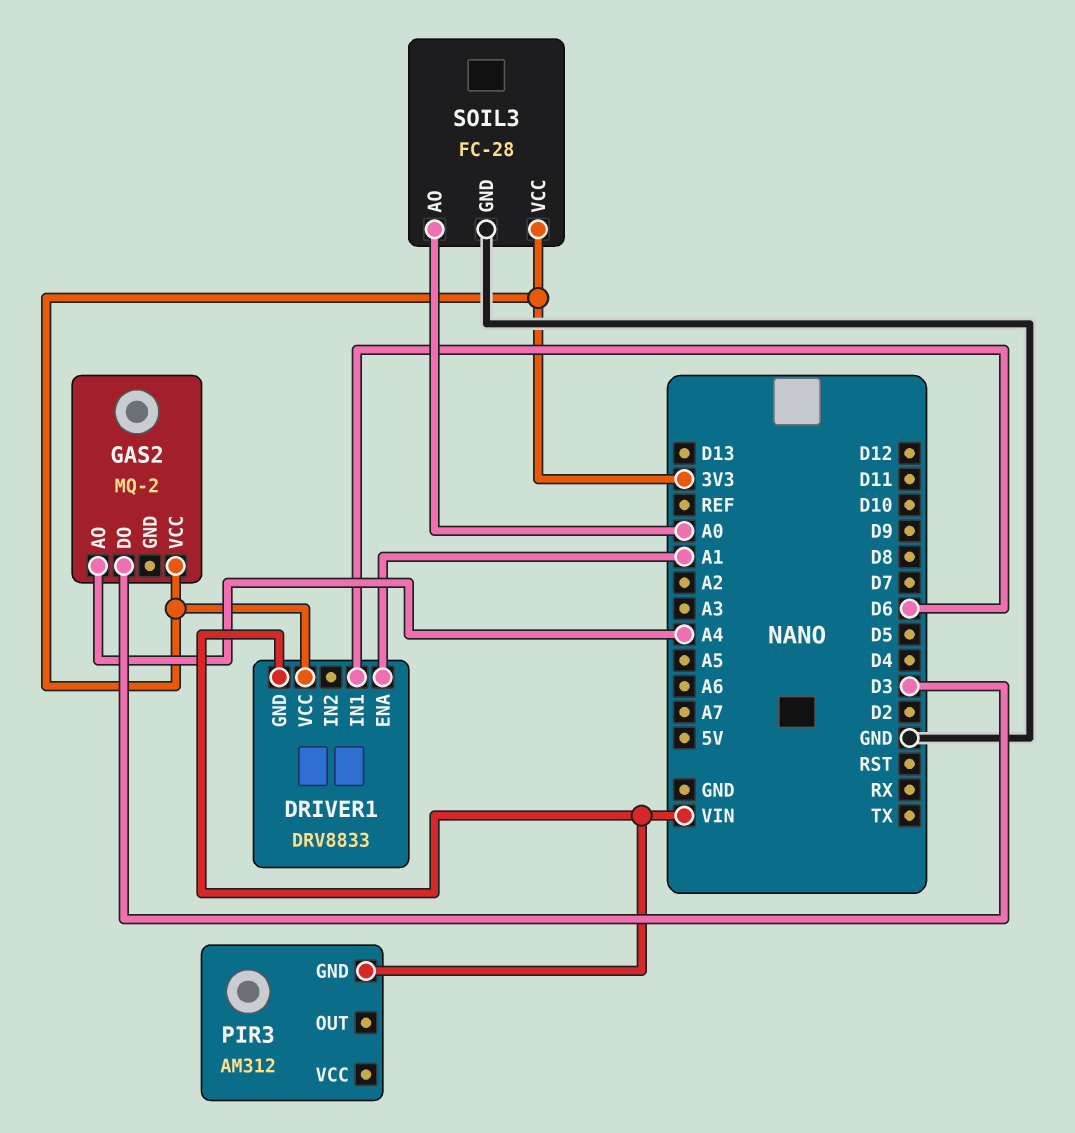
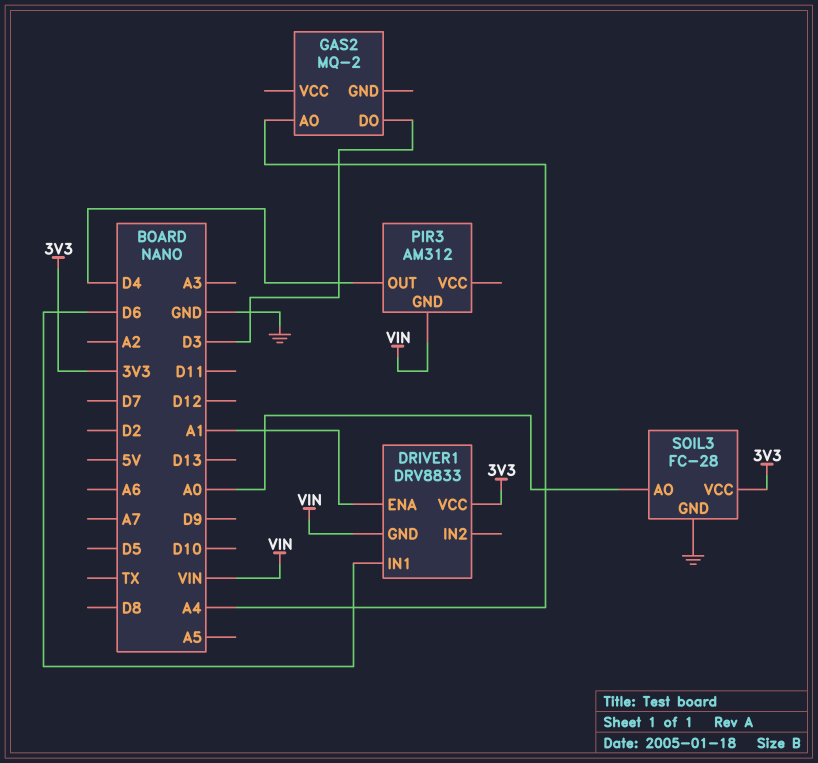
GAS2 pin VCC: 3V3 -> none
PIR3 pin OUT: none -> D4

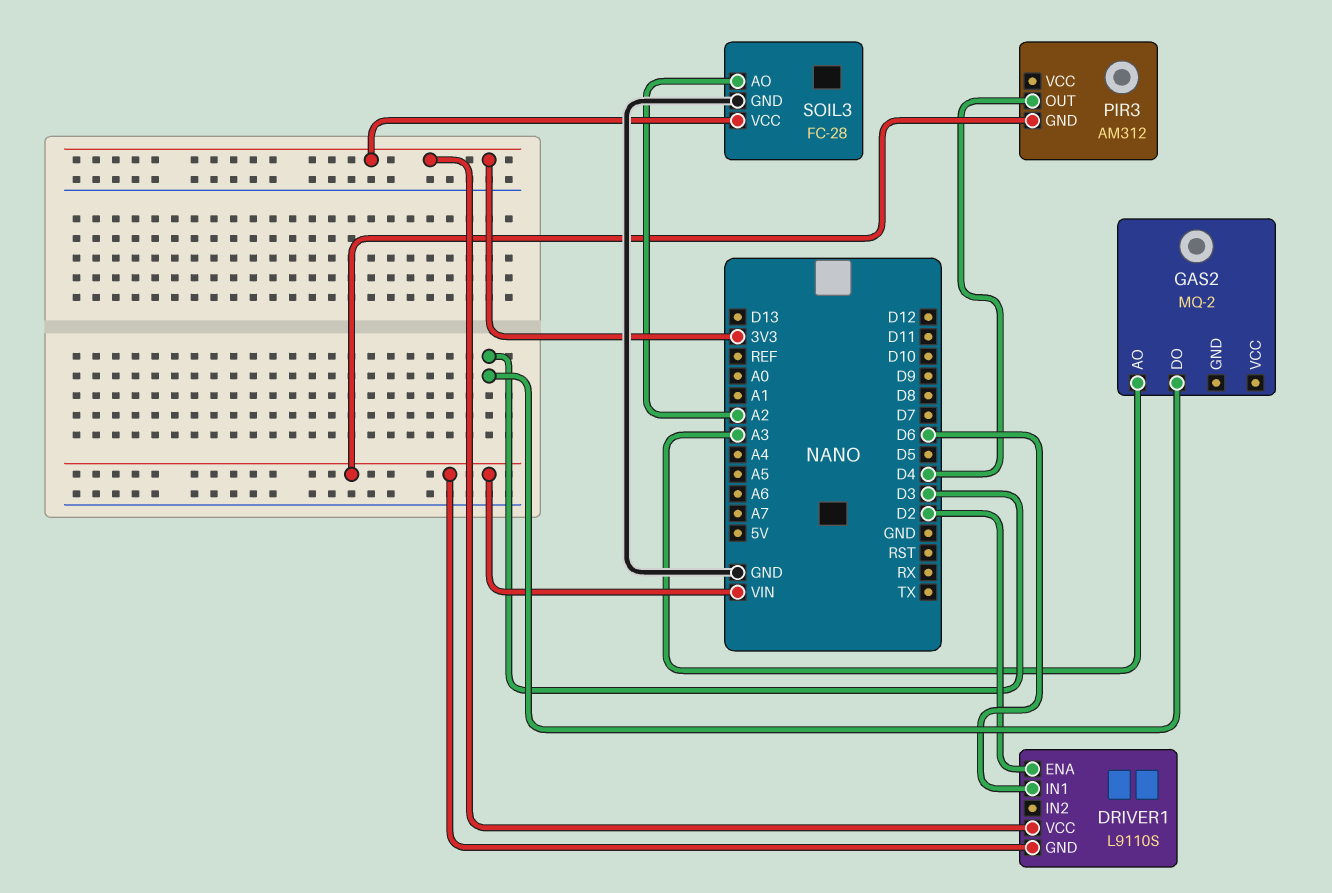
DRIVER1: DRV8833 -> L9110S
DRIVER1 pin ENA: A1 -> D2
GAS2 pin AO: A4 -> A3
SOIL3 pin AO: A0 -> A2

